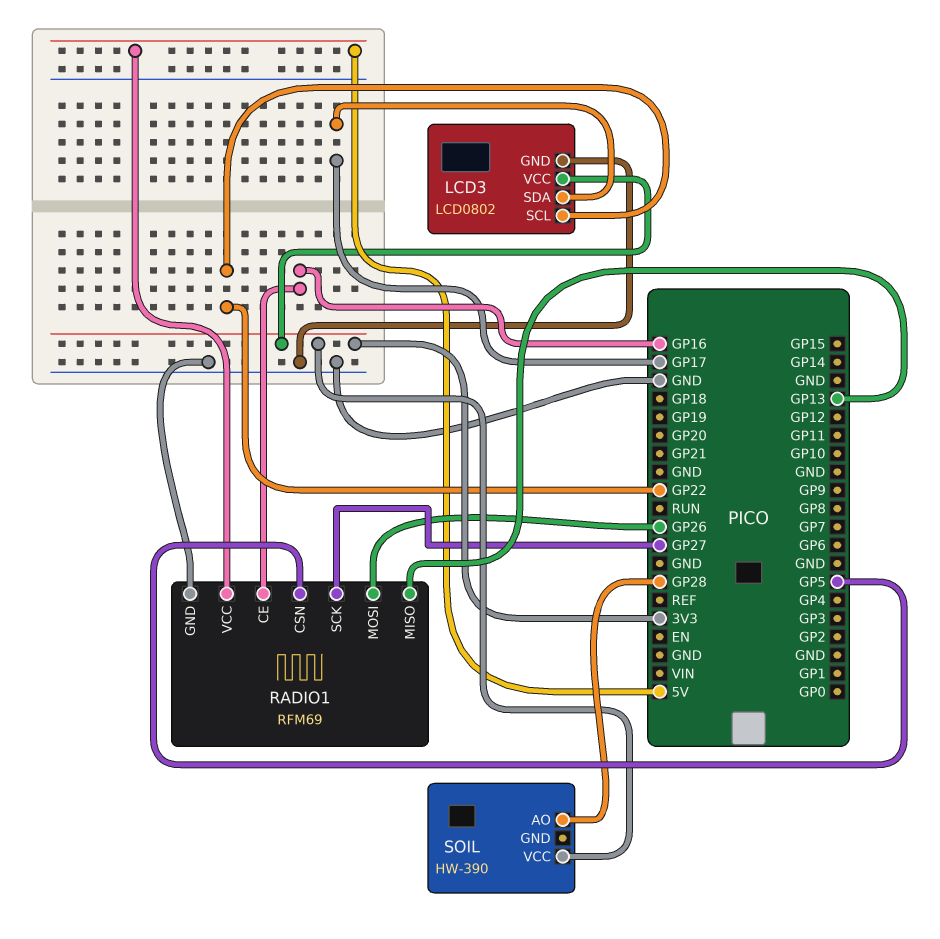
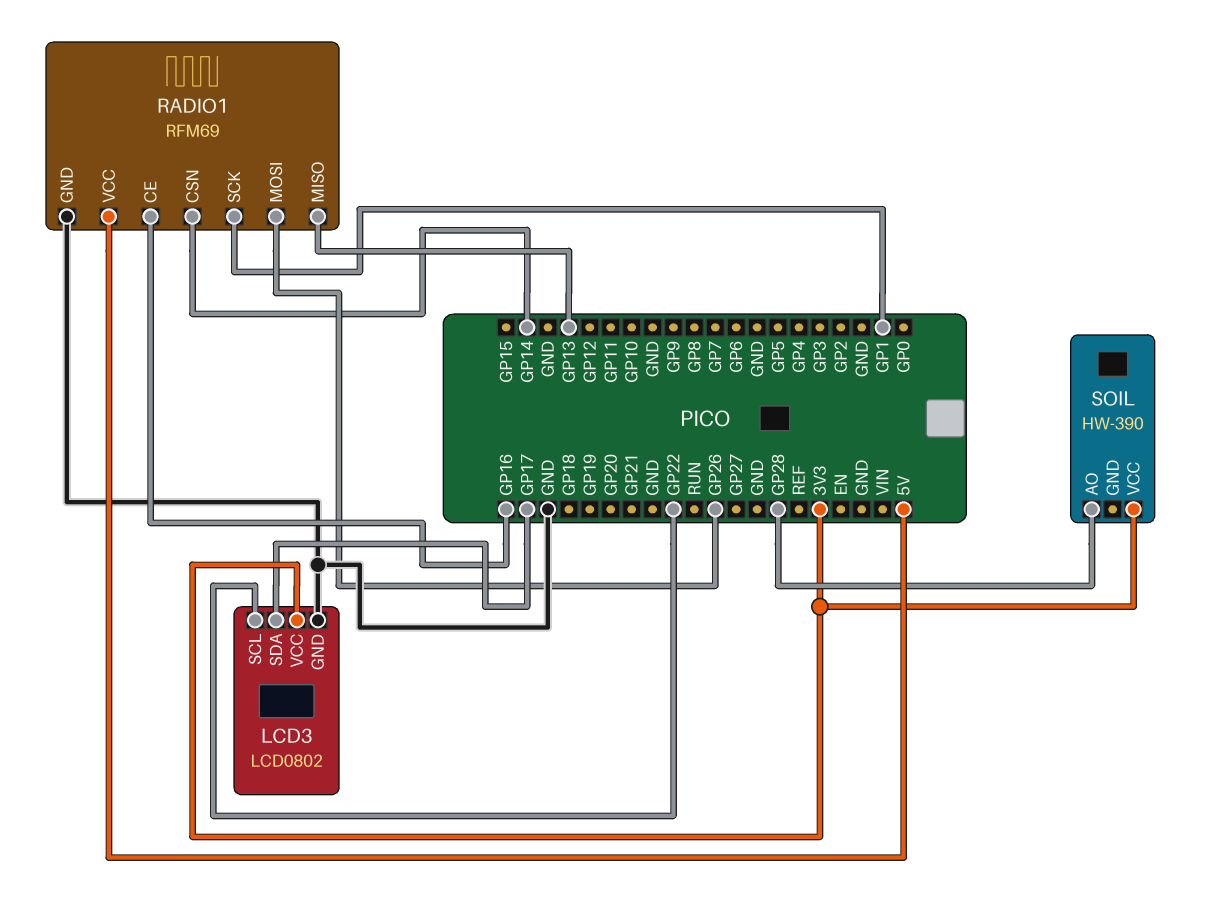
RADIO1 pin CSN: GP5 -> GP14
RADIO1 pin SCK: GP27 -> GP1

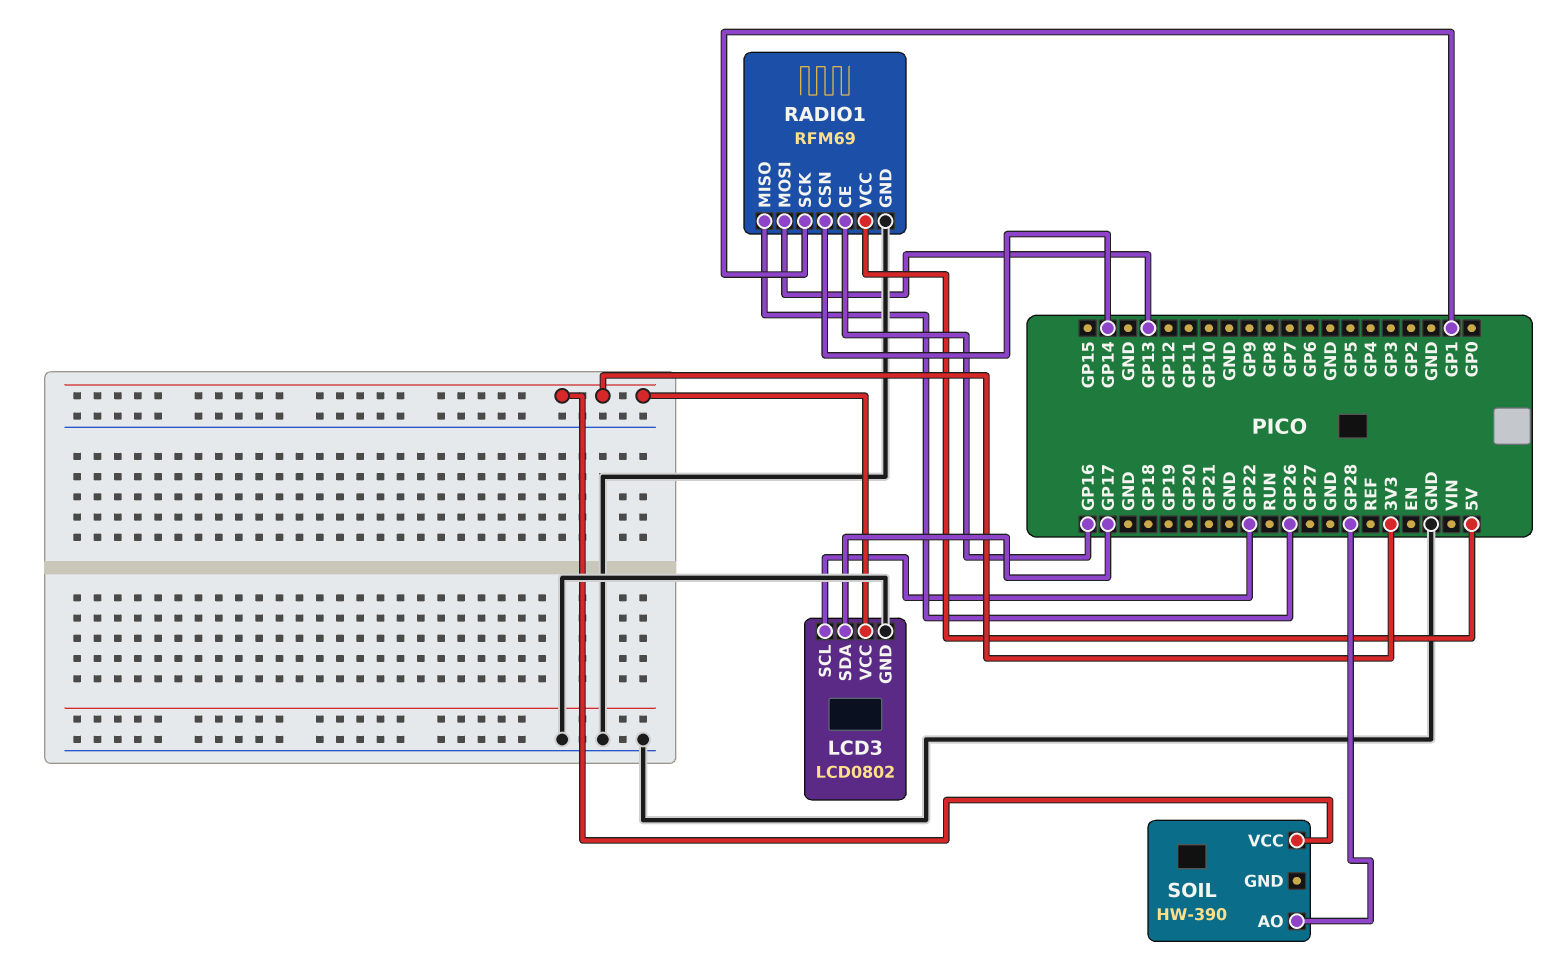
RADIO1 pin MISO: GP13 -> GP26
RADIO1 pin MOSI: GP26 -> GP13

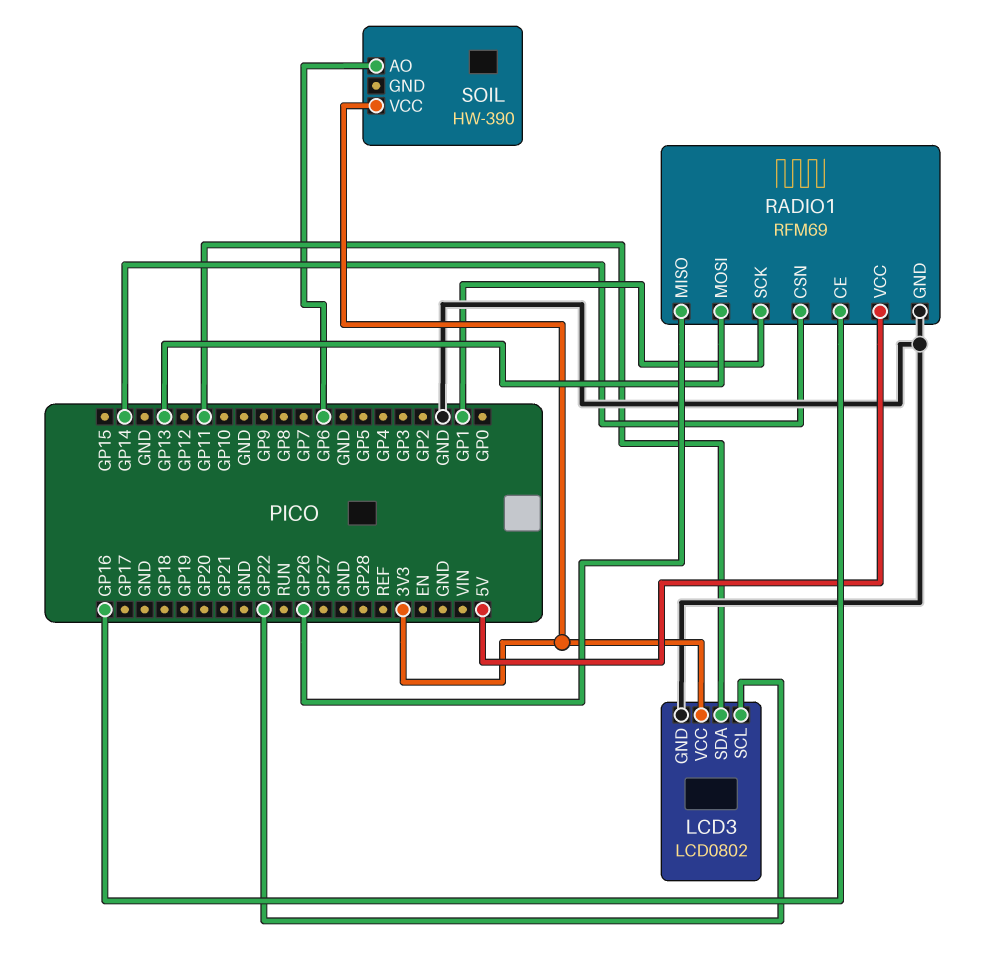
LCD3 pin SDA: GP17 -> GP11
SOIL pin AO: GP28 -> GP6

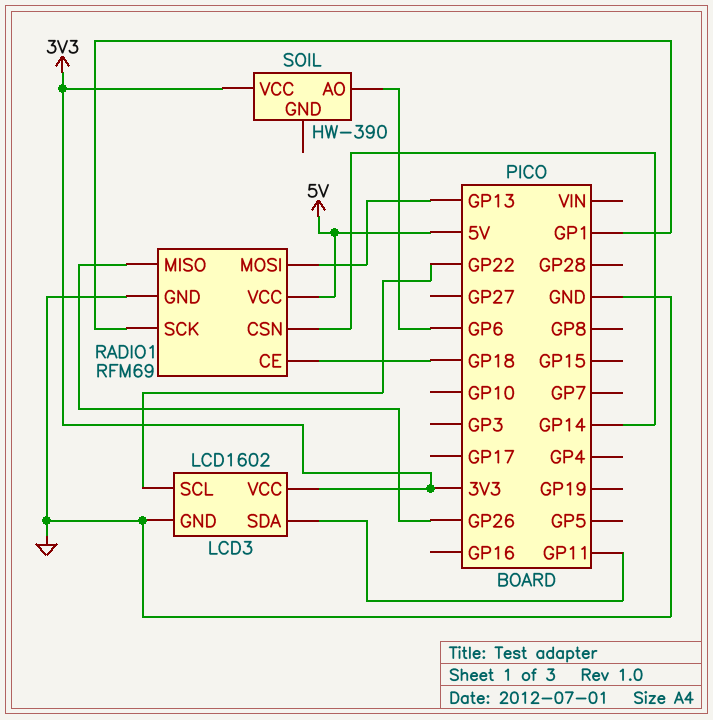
LCD3: LCD0802 -> LCD1602
RADIO1 pin CE: GP16 -> GP18

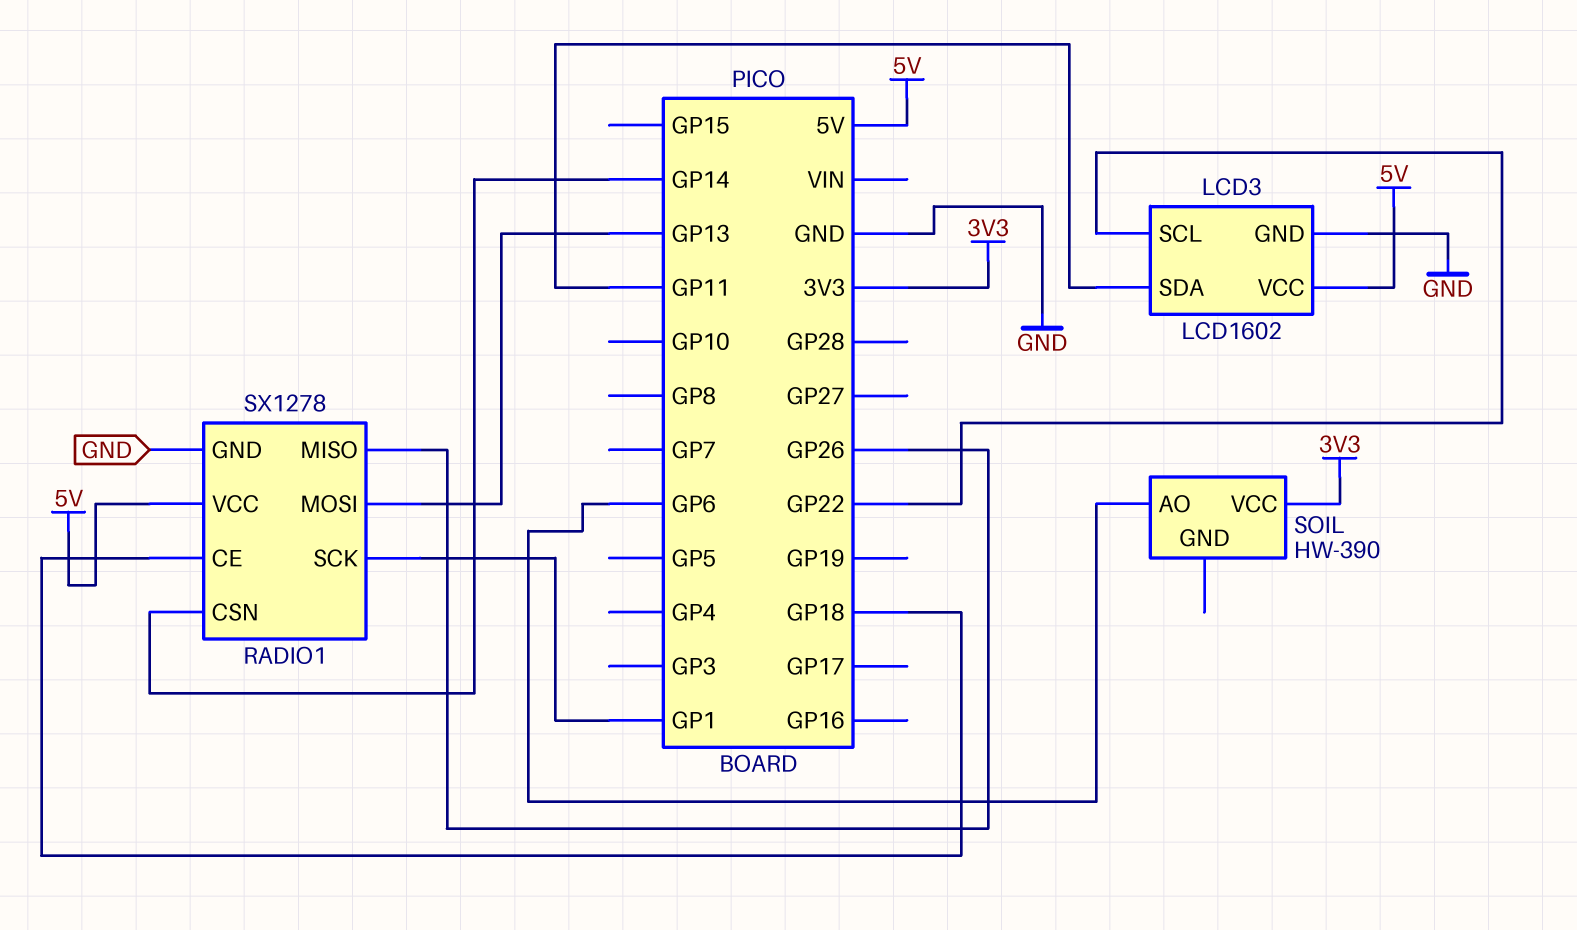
LCD3 pin VCC: 3V3 -> 5V
RADIO1: RFM69 -> SX1278

